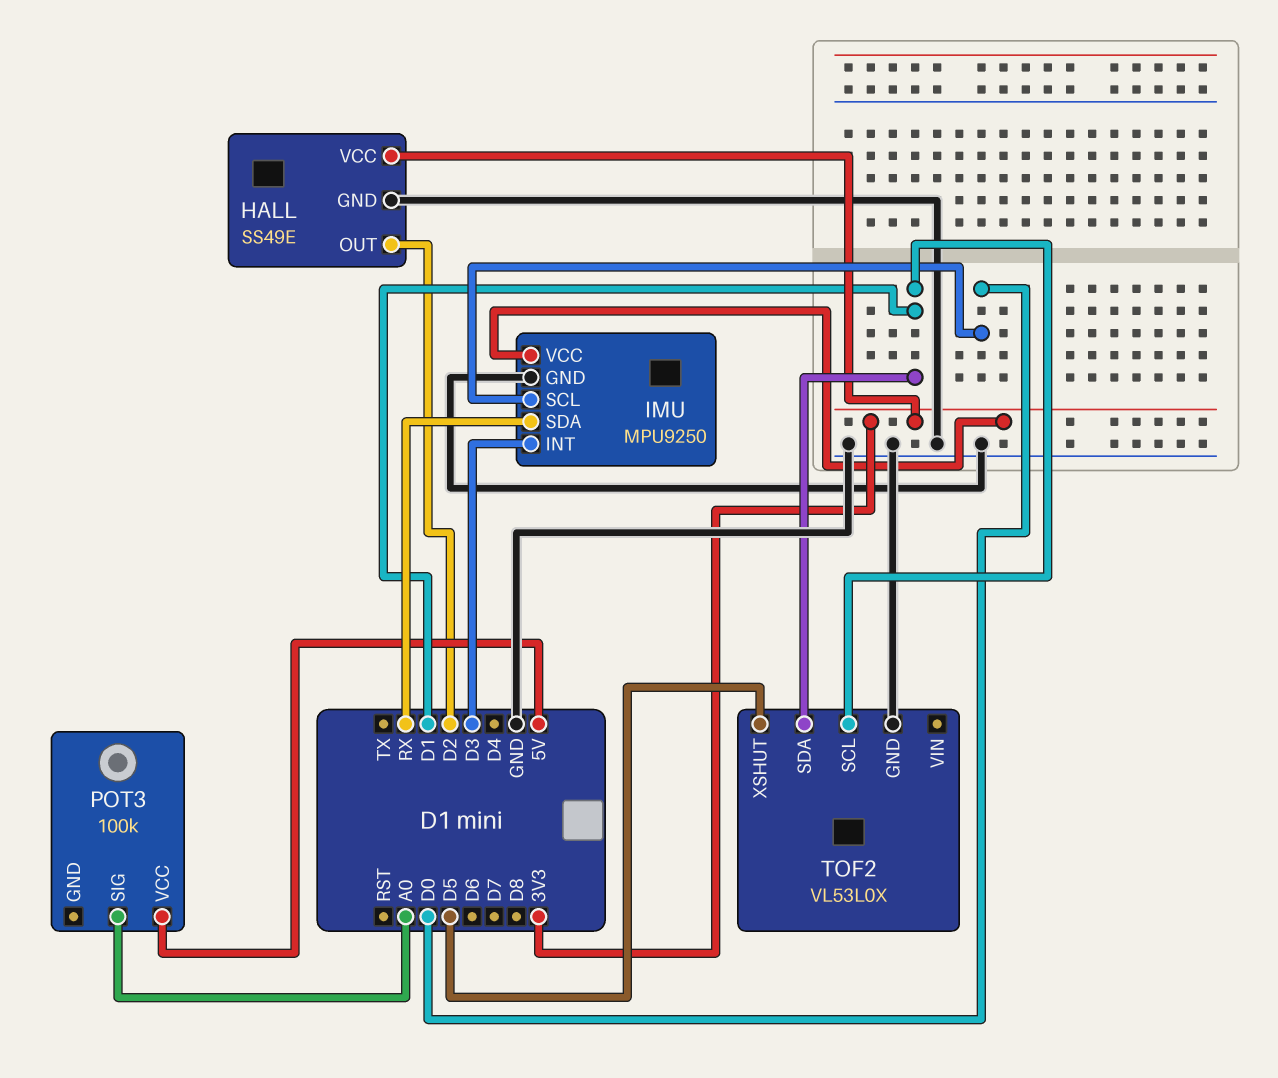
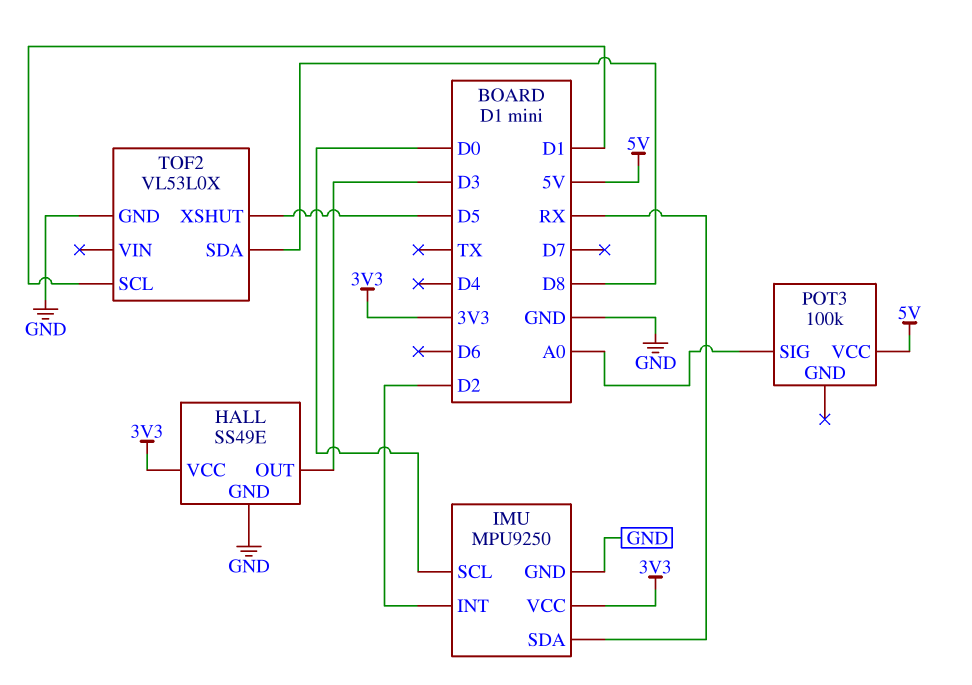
HALL pin OUT: D2 -> D3
IMU pin INT: D3 -> D2
TOF2 pin SDA: D1 -> D8

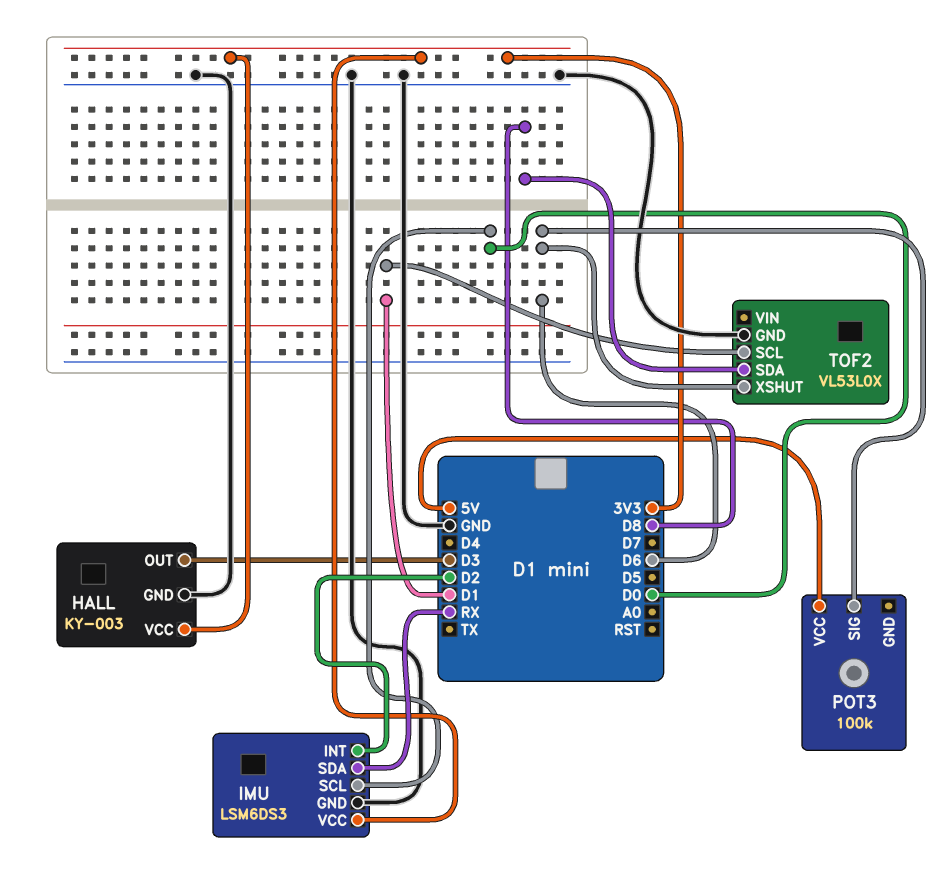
HALL: SS49E -> KY-003
IMU: MPU9250 -> LSM6DS3
POT3 pin SIG: A0 -> D6
TOF2 pin XSHUT: D5 -> D6

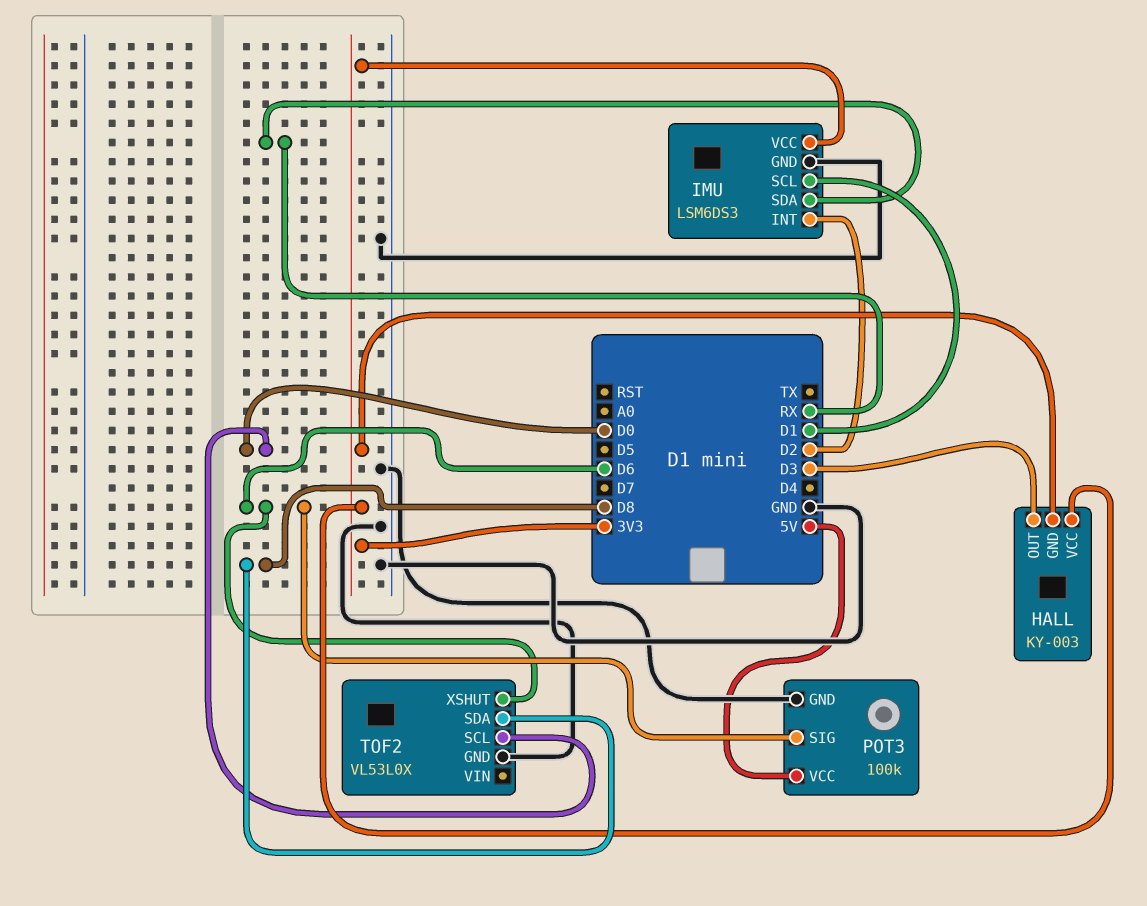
HALL pin GND: GND -> 3V3
IMU pin SCL: D0 -> D1
POT3 pin GND: none -> GND
TOF2 pin SCL: D1 -> D0

